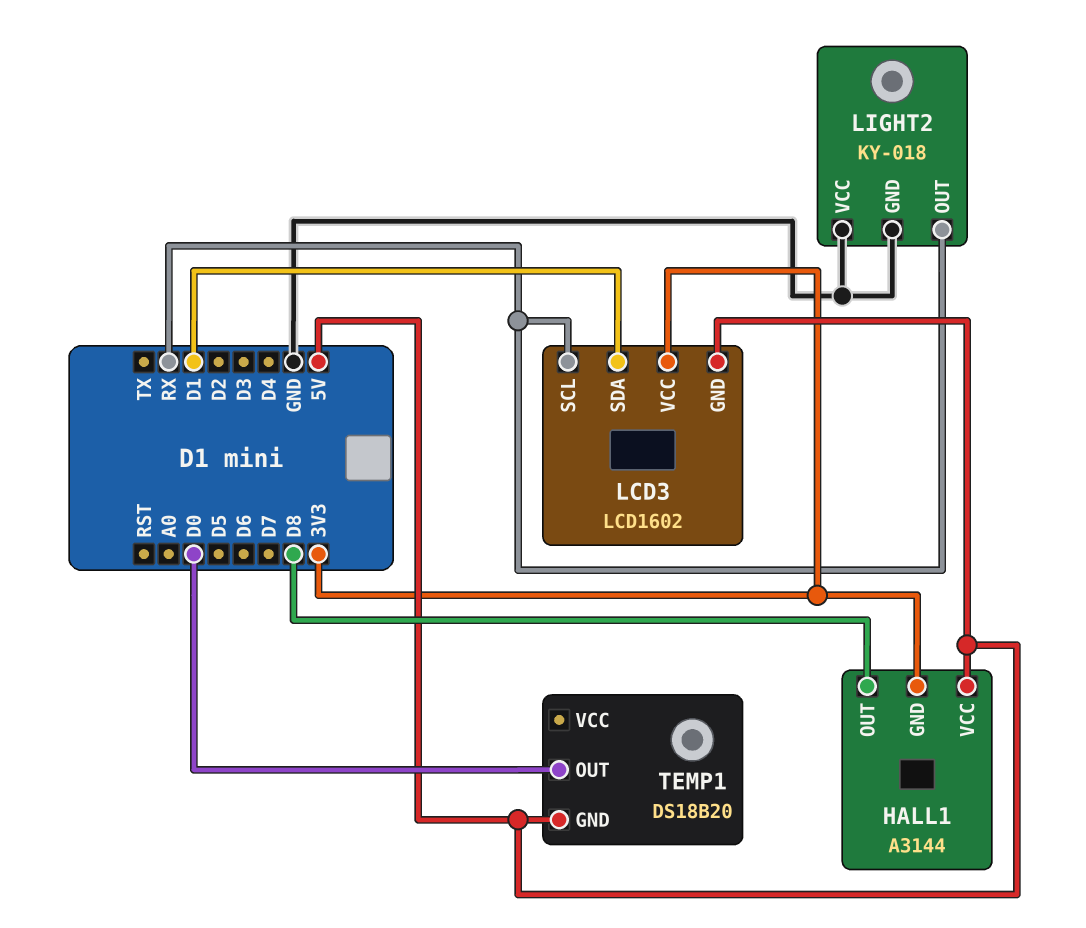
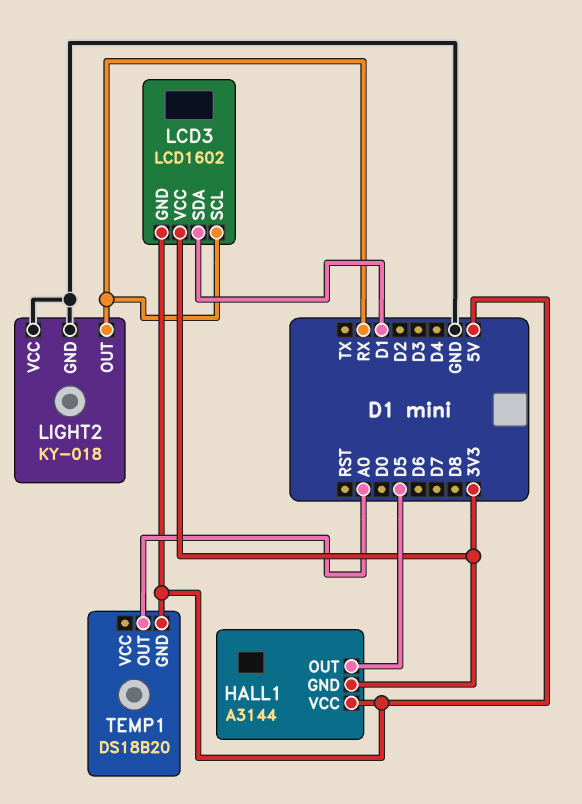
HALL1 pin OUT: D8 -> D5
TEMP1 pin OUT: D0 -> A0

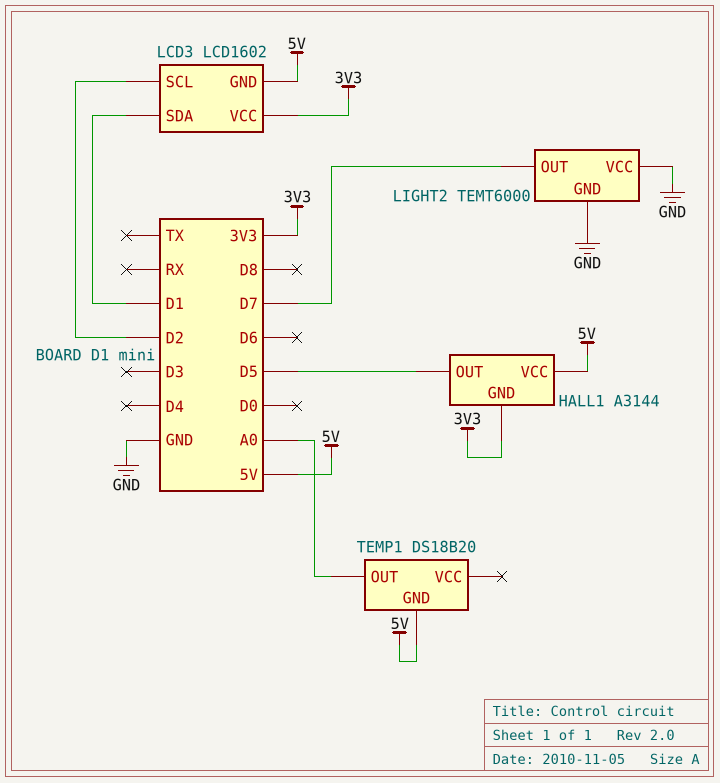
LCD3 pin SCL: RX -> D2
LIGHT2: KY-018 -> TEMT6000
LIGHT2 pin OUT: RX -> D7

